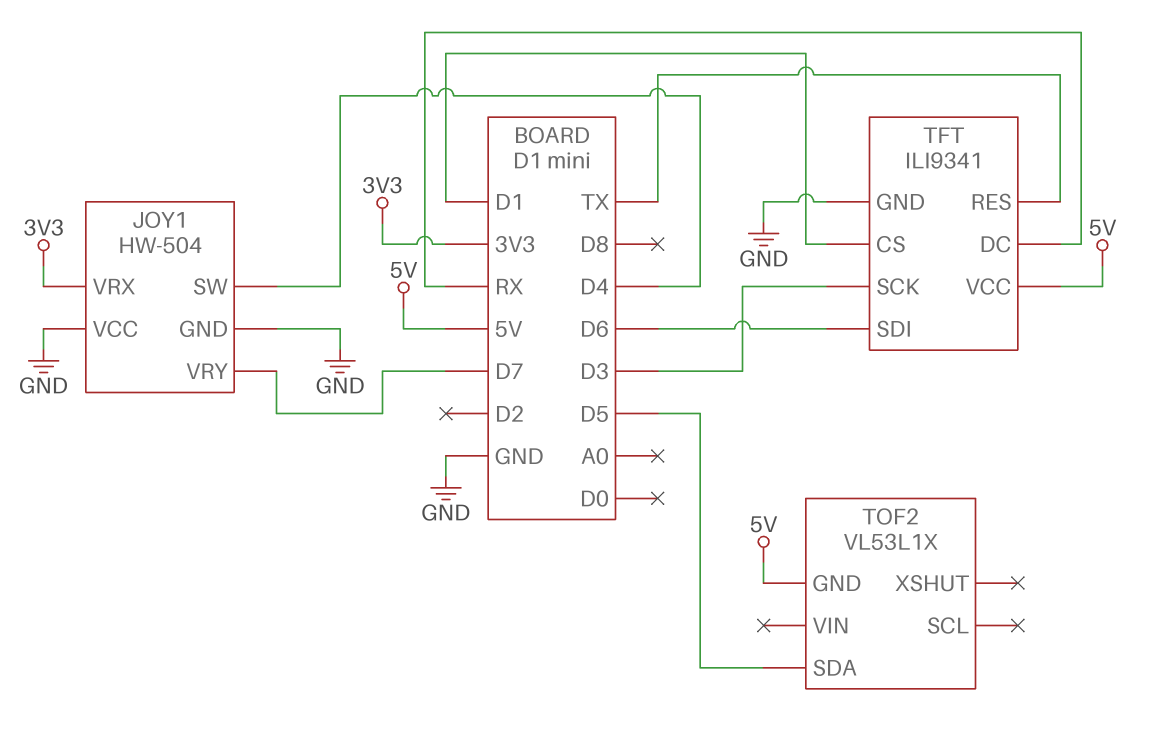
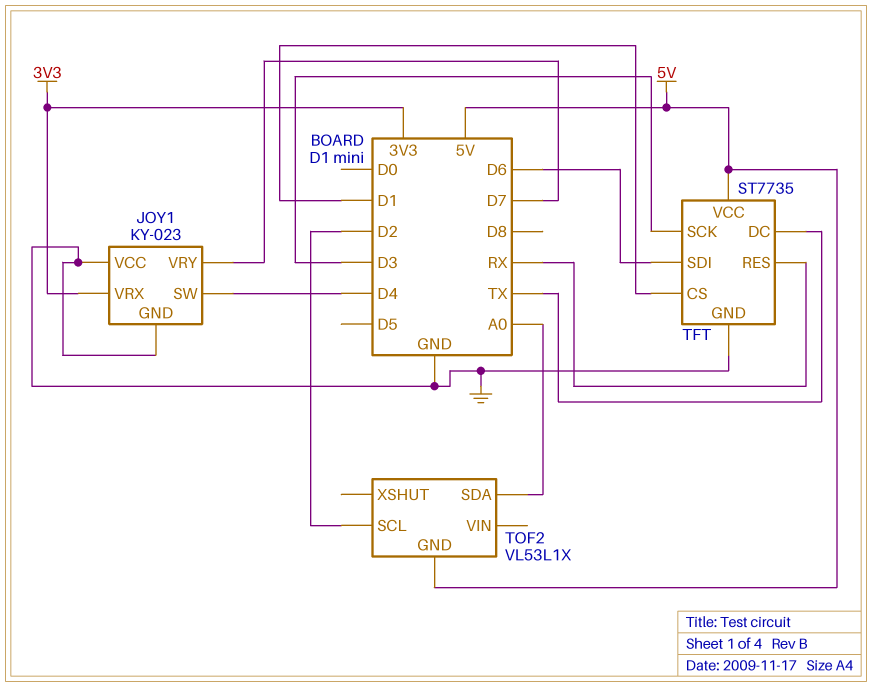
JOY1: HW-504 -> KY-023
TFT: ILI9341 -> ST7735
TFT pin DC: RX -> TX
TFT pin RES: TX -> RX
TOF2 pin SCL: none -> D2
TOF2 pin SDA: D5 -> A0

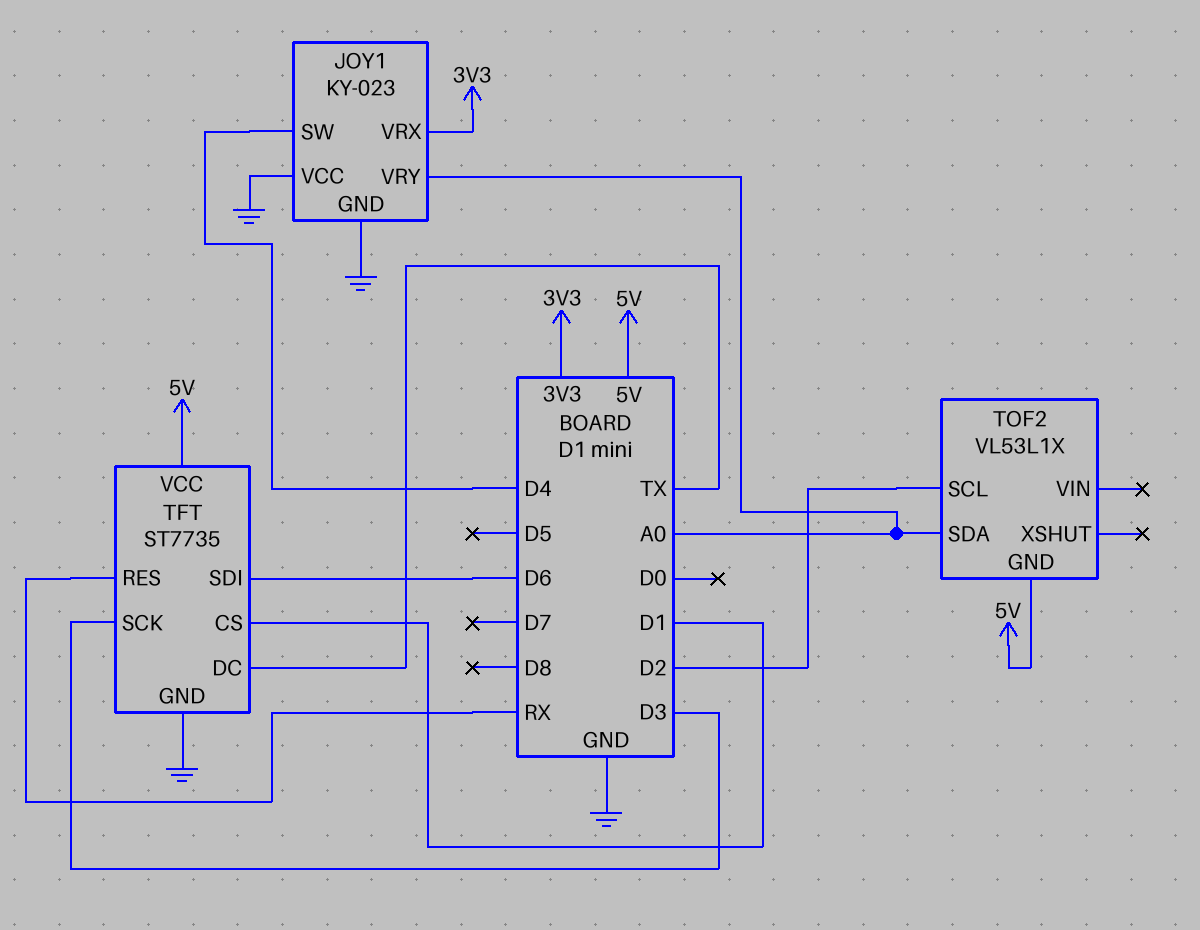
JOY1 pin VRY: D7 -> A0

